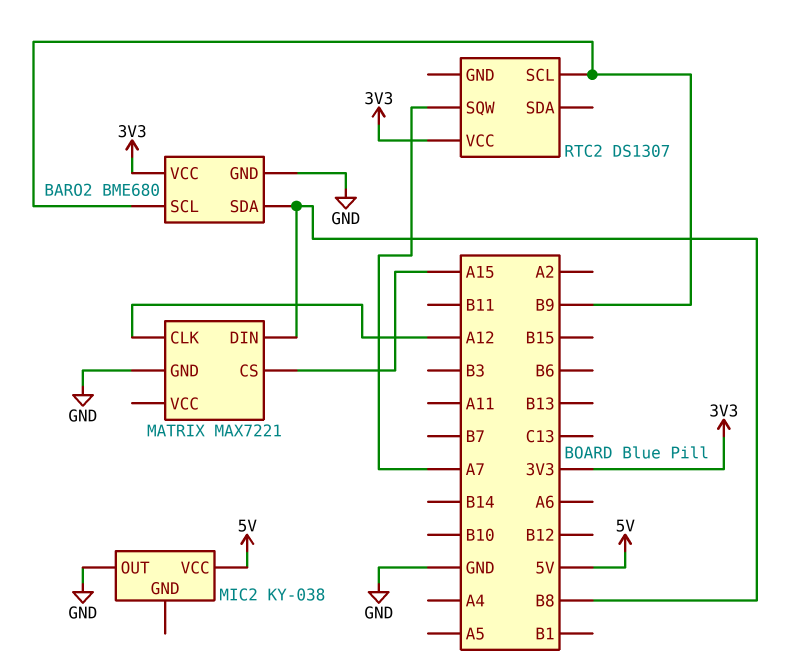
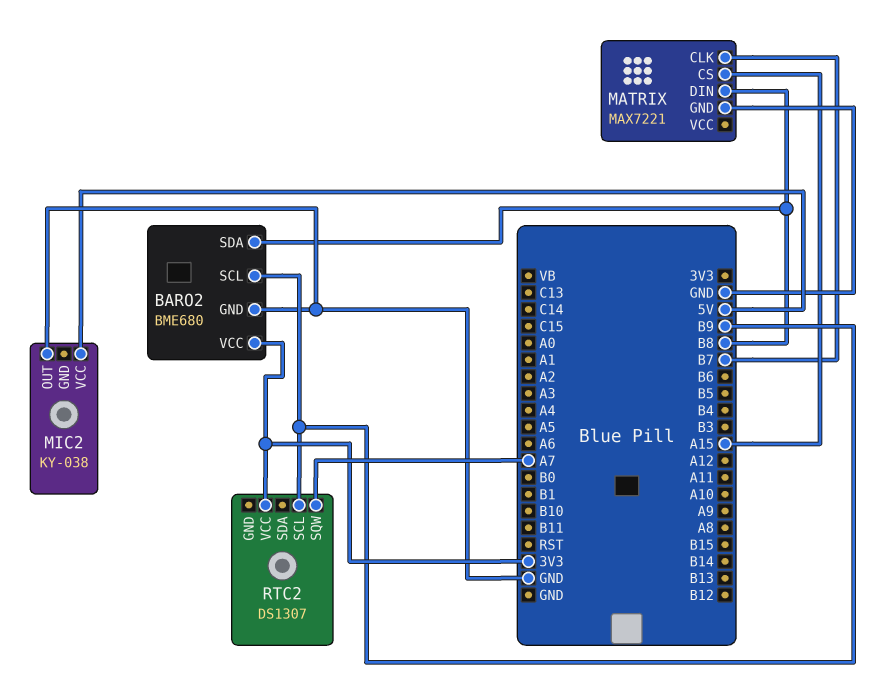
MATRIX pin CLK: A12 -> B7

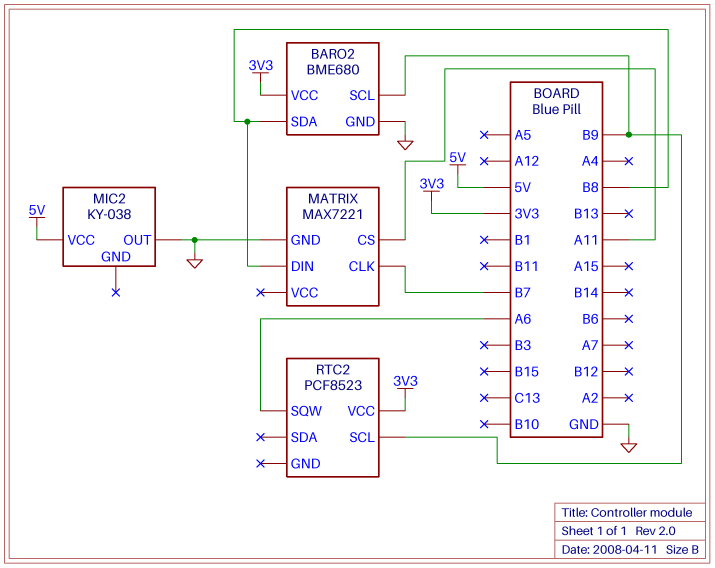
MATRIX pin CS: A15 -> A11
RTC2: DS1307 -> PCF8523
RTC2 pin SQW: A7 -> A6

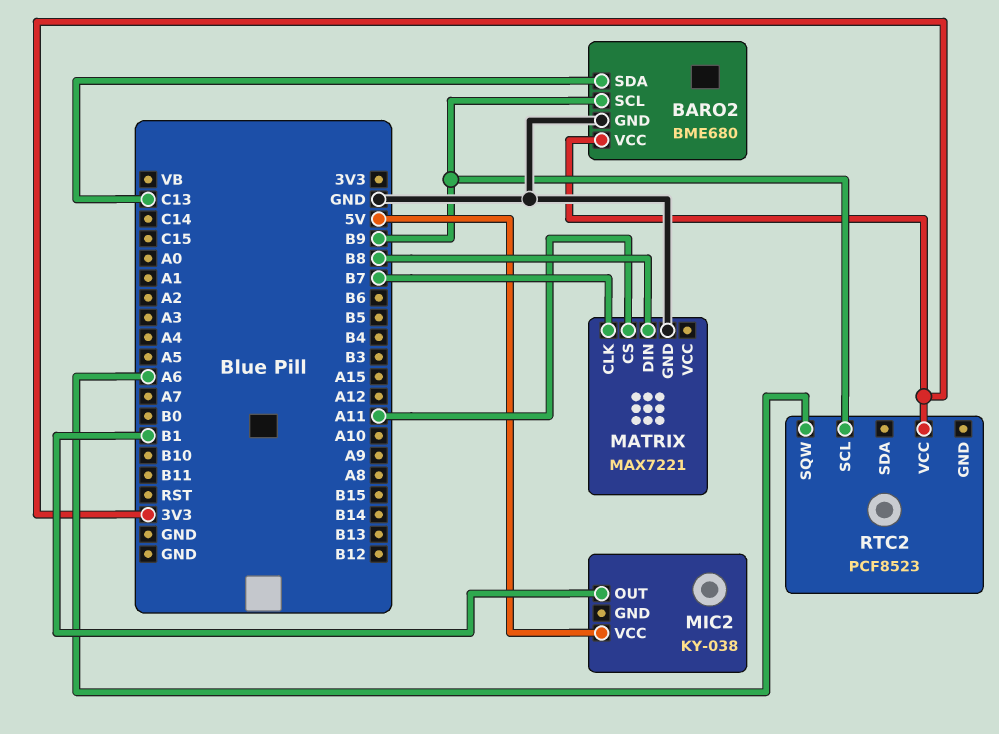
BARO2 pin SDA: B8 -> C13
MIC2 pin OUT: GND -> B1

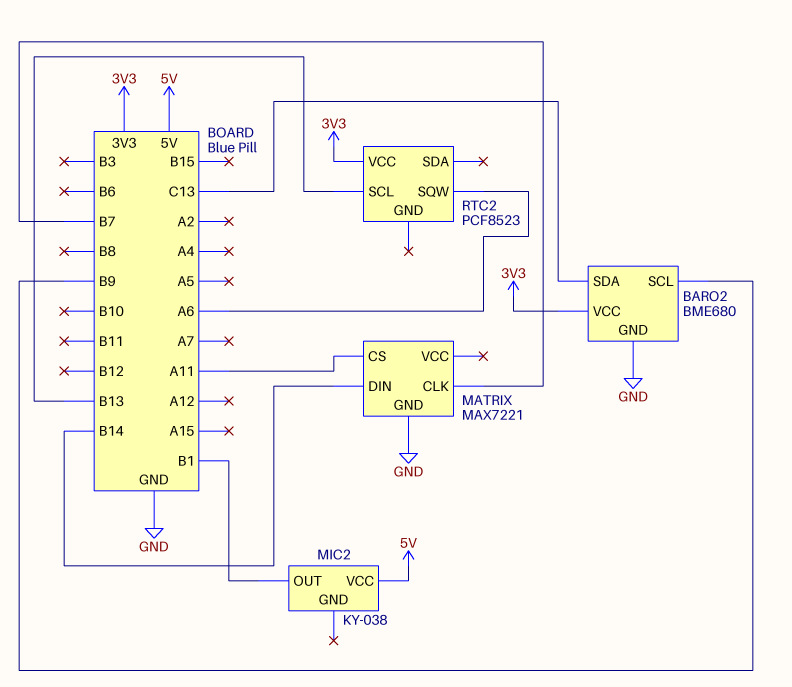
MATRIX pin DIN: B8 -> B14
RTC2 pin SCL: B9 -> B13

